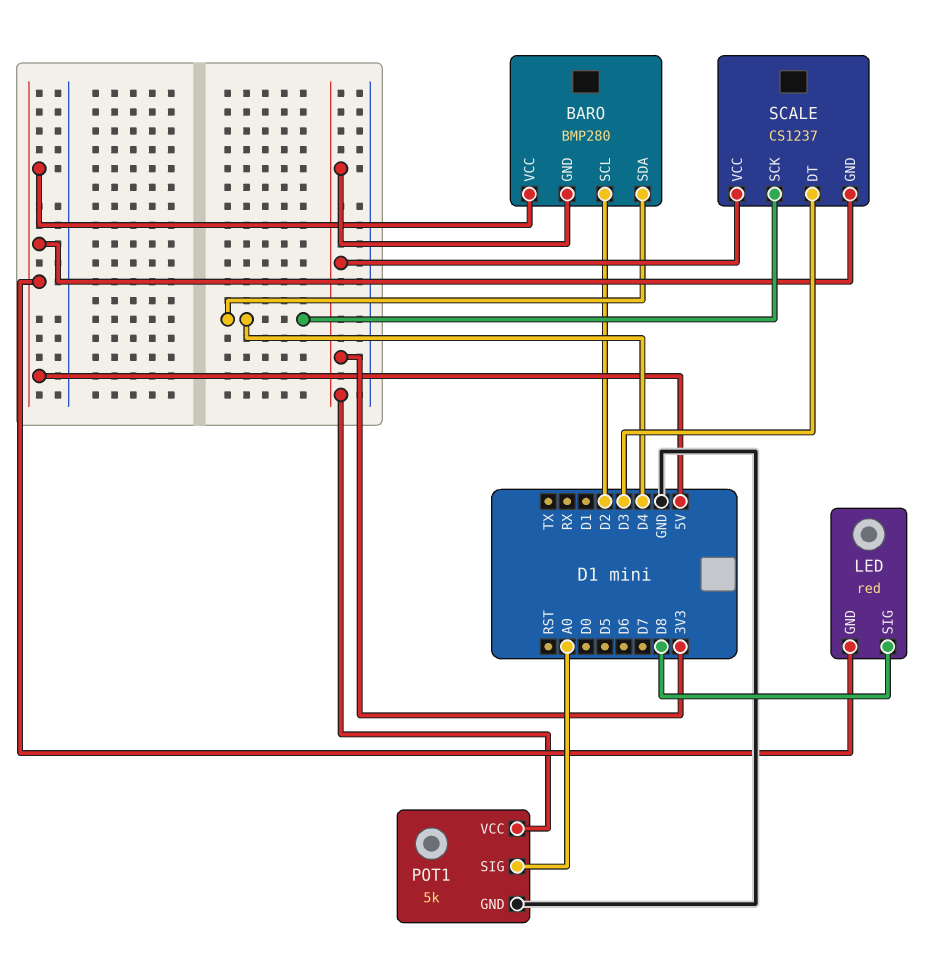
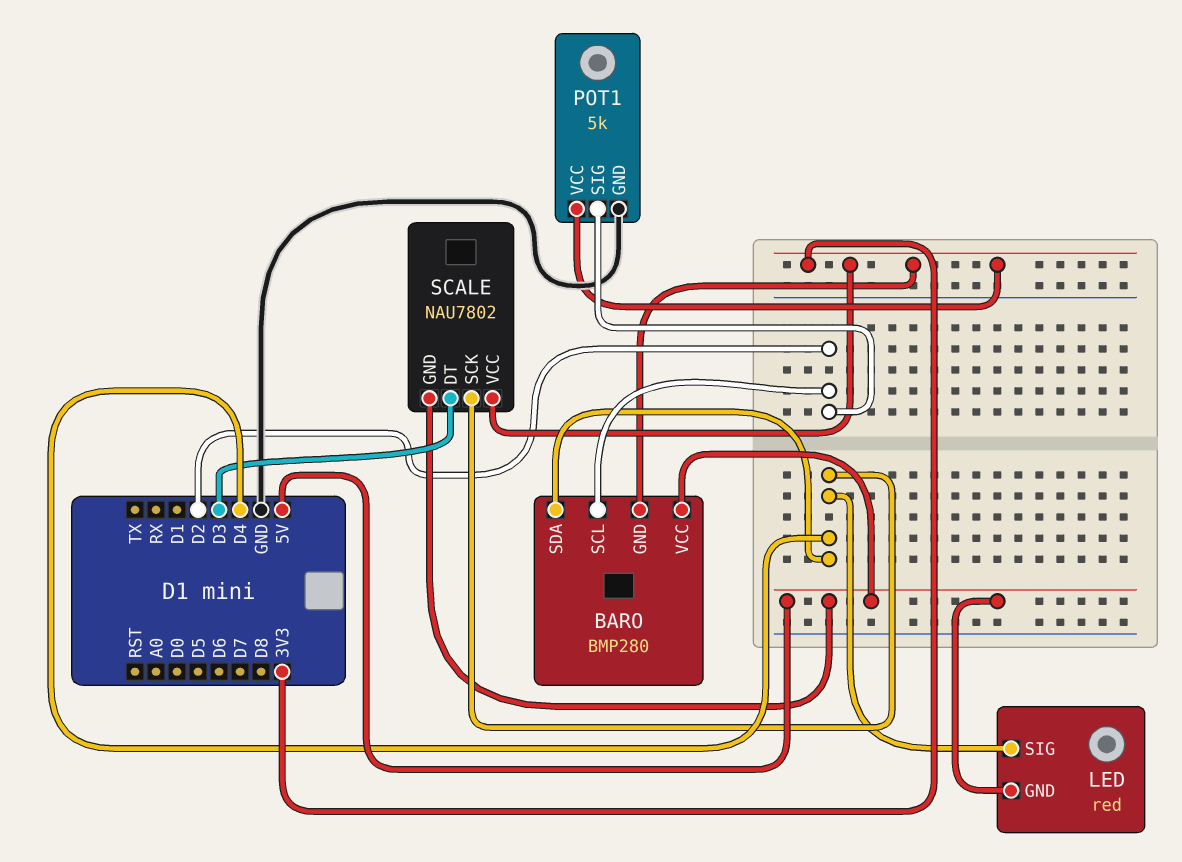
LED pin SIG: D8 -> D4
POT1 pin SIG: A0 -> D2
SCALE: CS1237 -> NAU7802

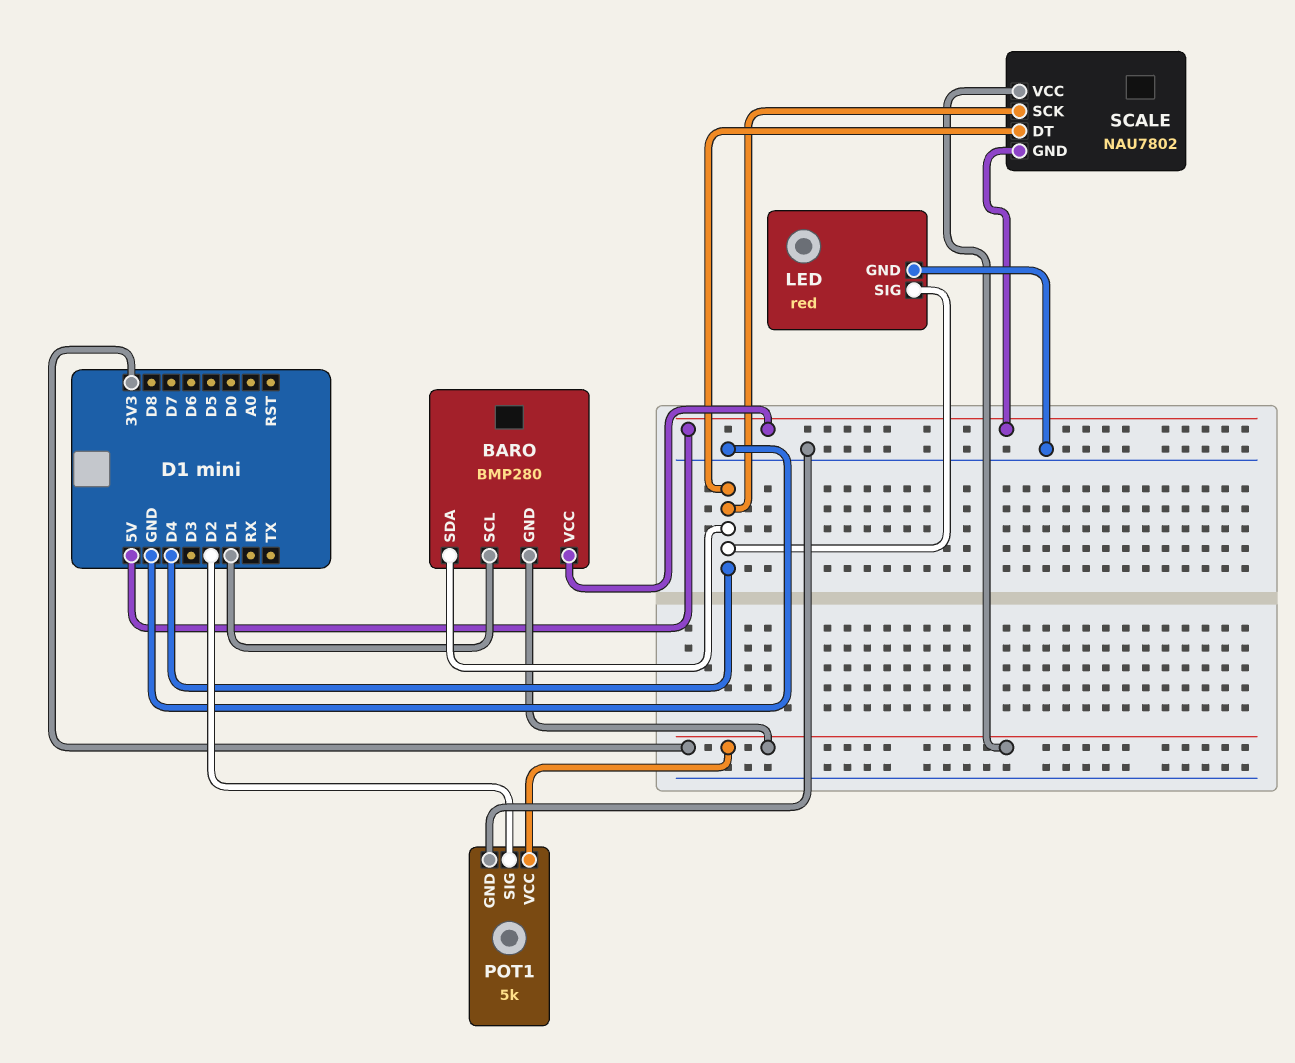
BARO pin SCL: D2 -> D1
LED pin GND: 5V -> GND
SCALE pin DT: D3 -> D4

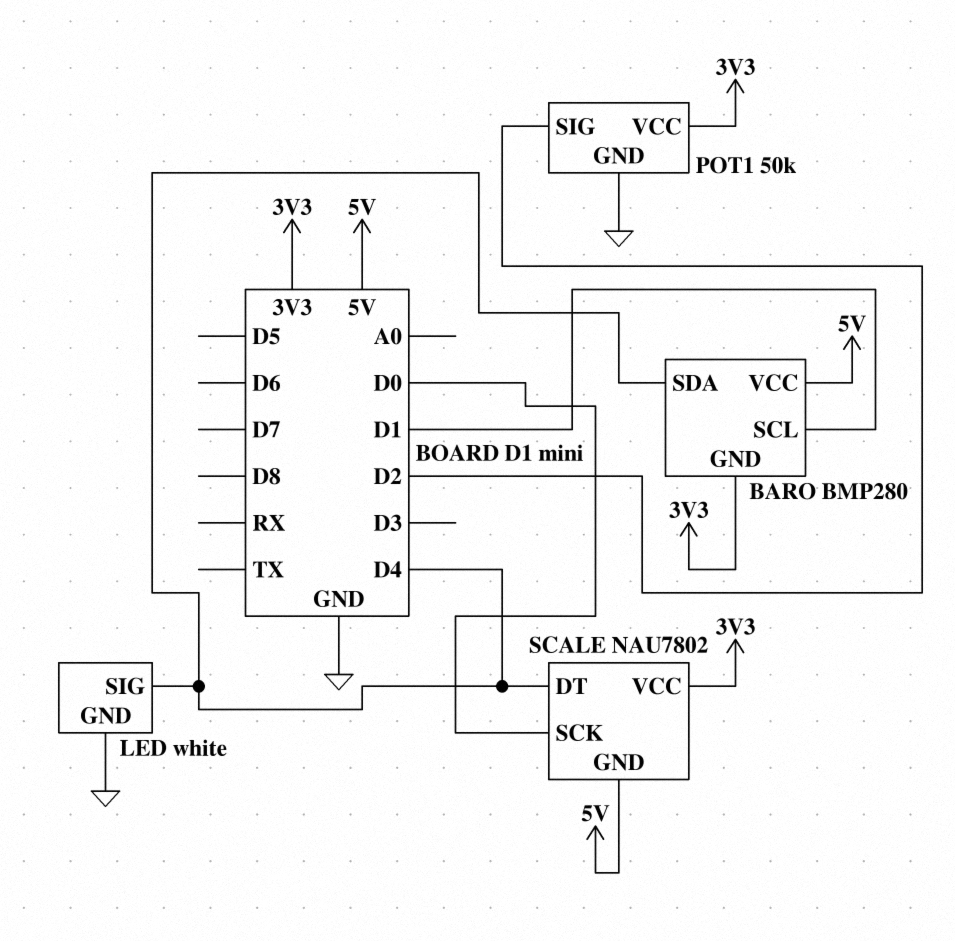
LED: red -> white
POT1: 5k -> 50k
SCALE pin SCK: D4 -> D0

